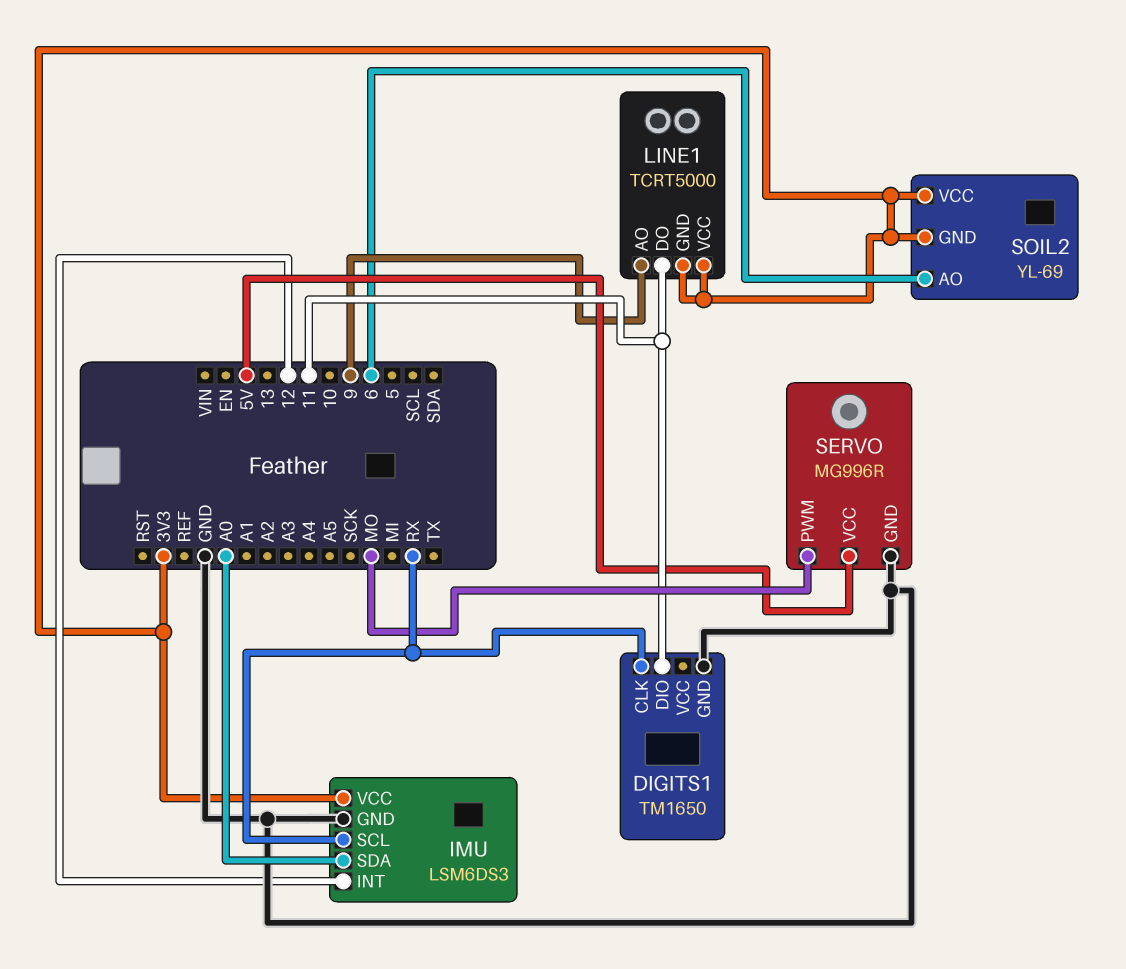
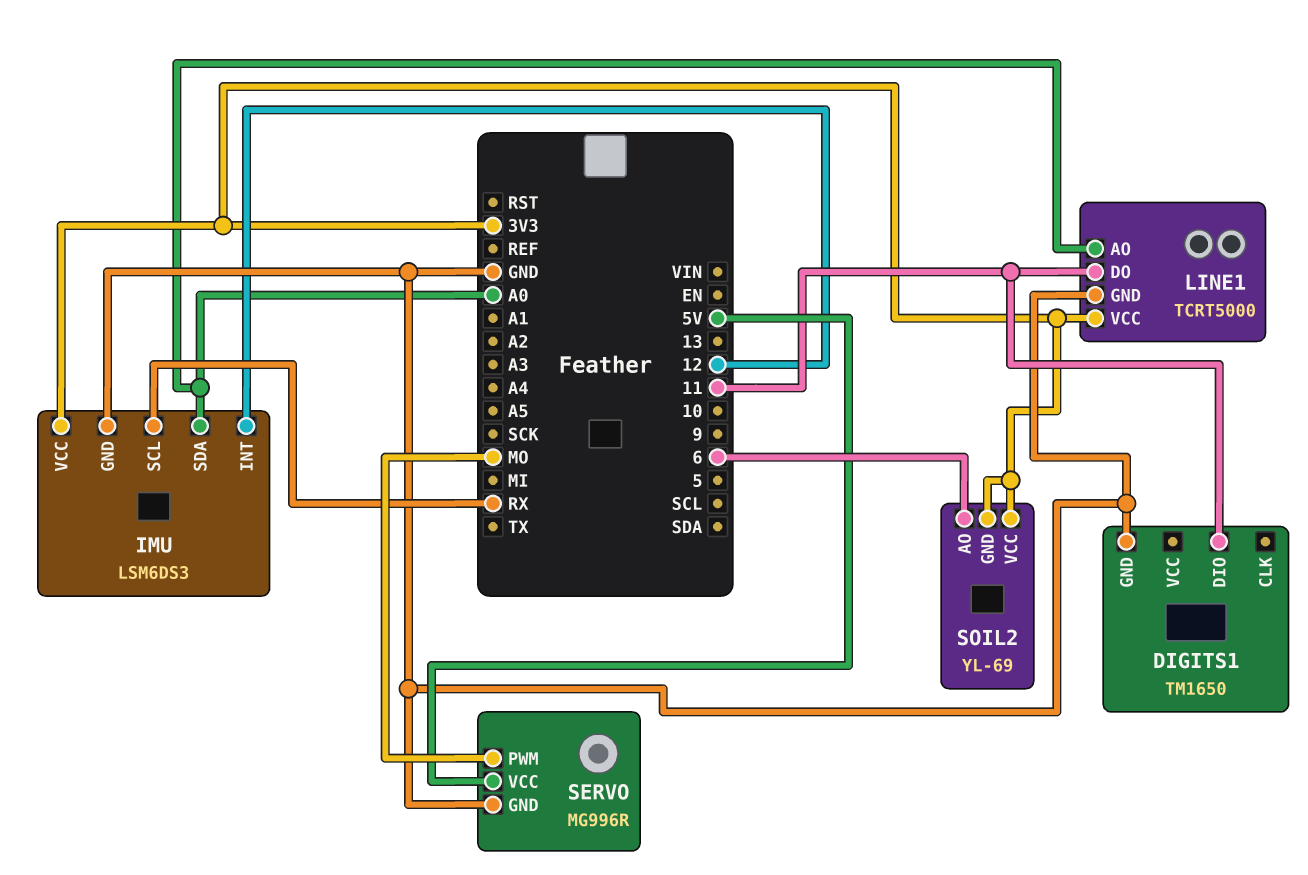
DIGITS1 pin CLK: RX -> none
LINE1 pin AO: 9 -> A0
LINE1 pin GND: 3V3 -> GND

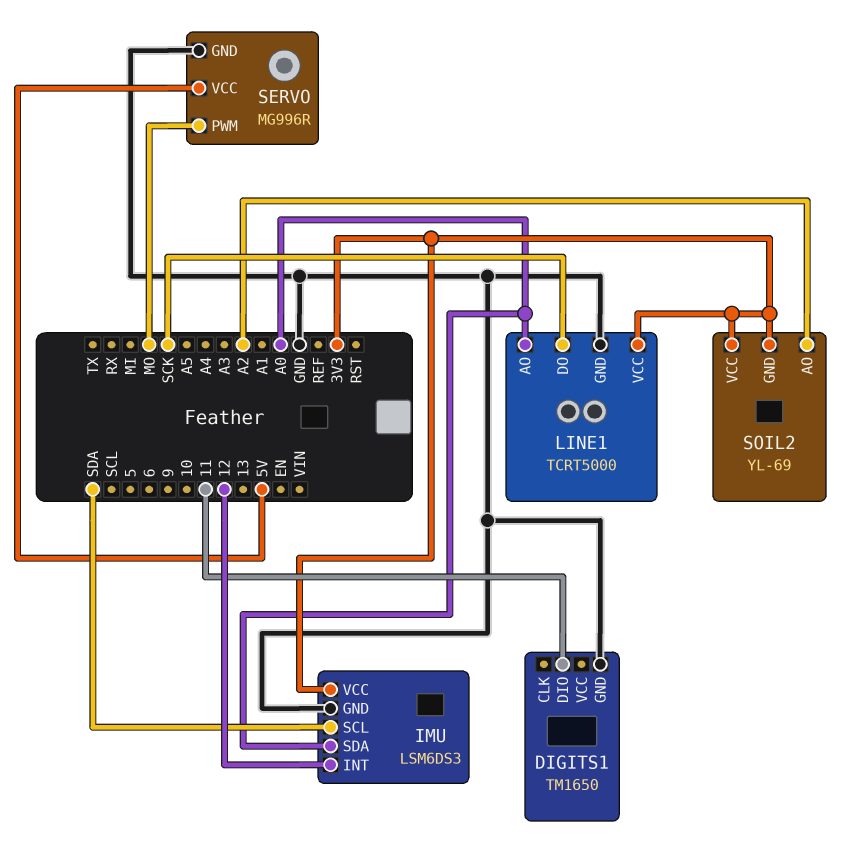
IMU pin SCL: RX -> SDA
LINE1 pin DO: 11 -> SCK
SOIL2 pin AO: 6 -> A2

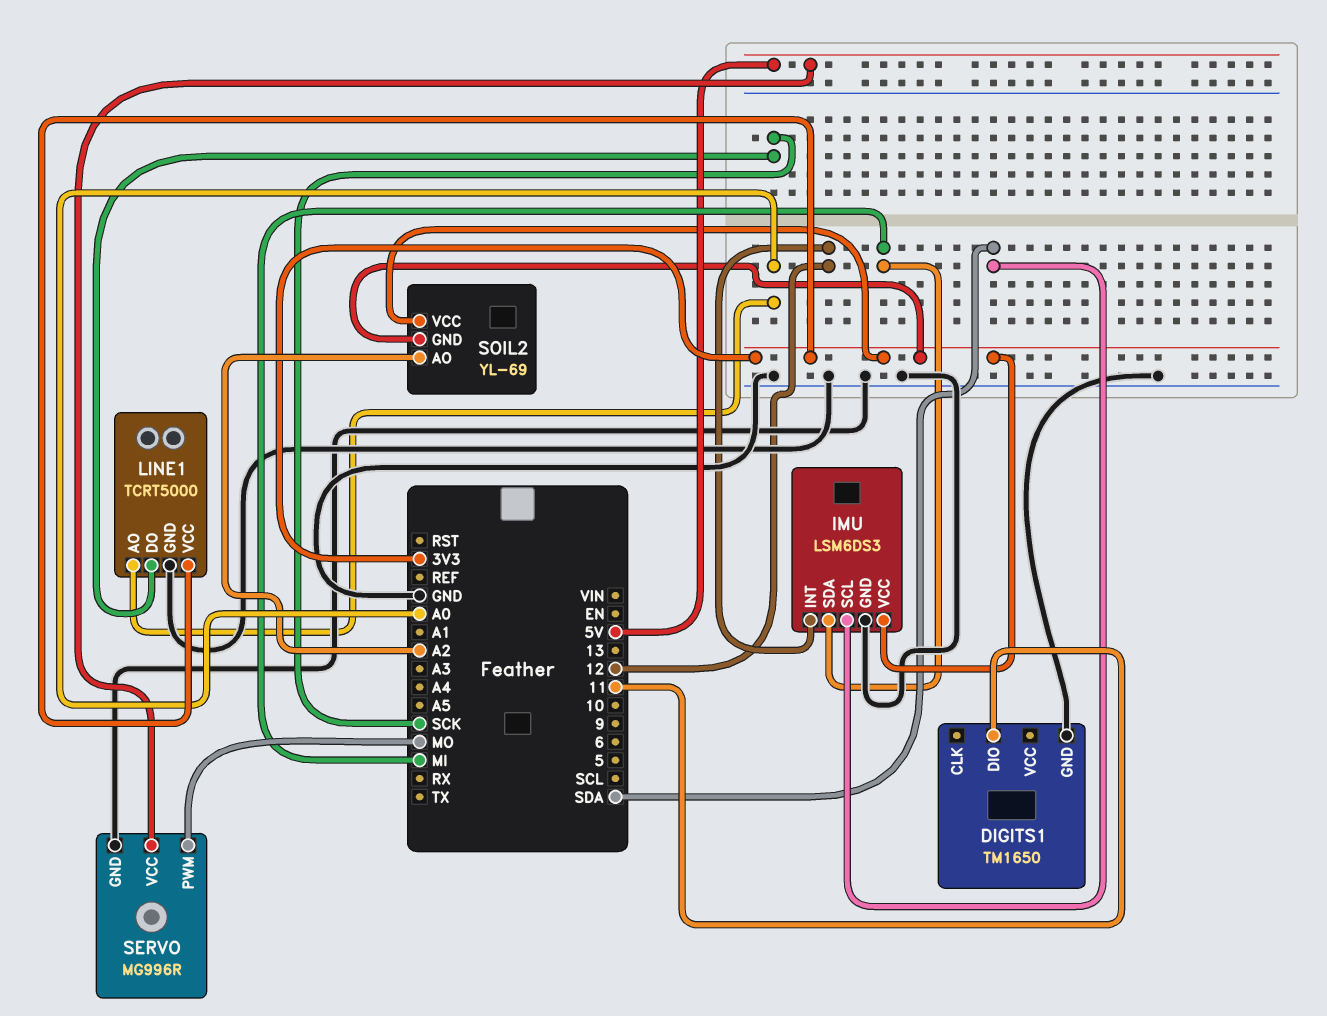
IMU pin SDA: A0 -> MI

